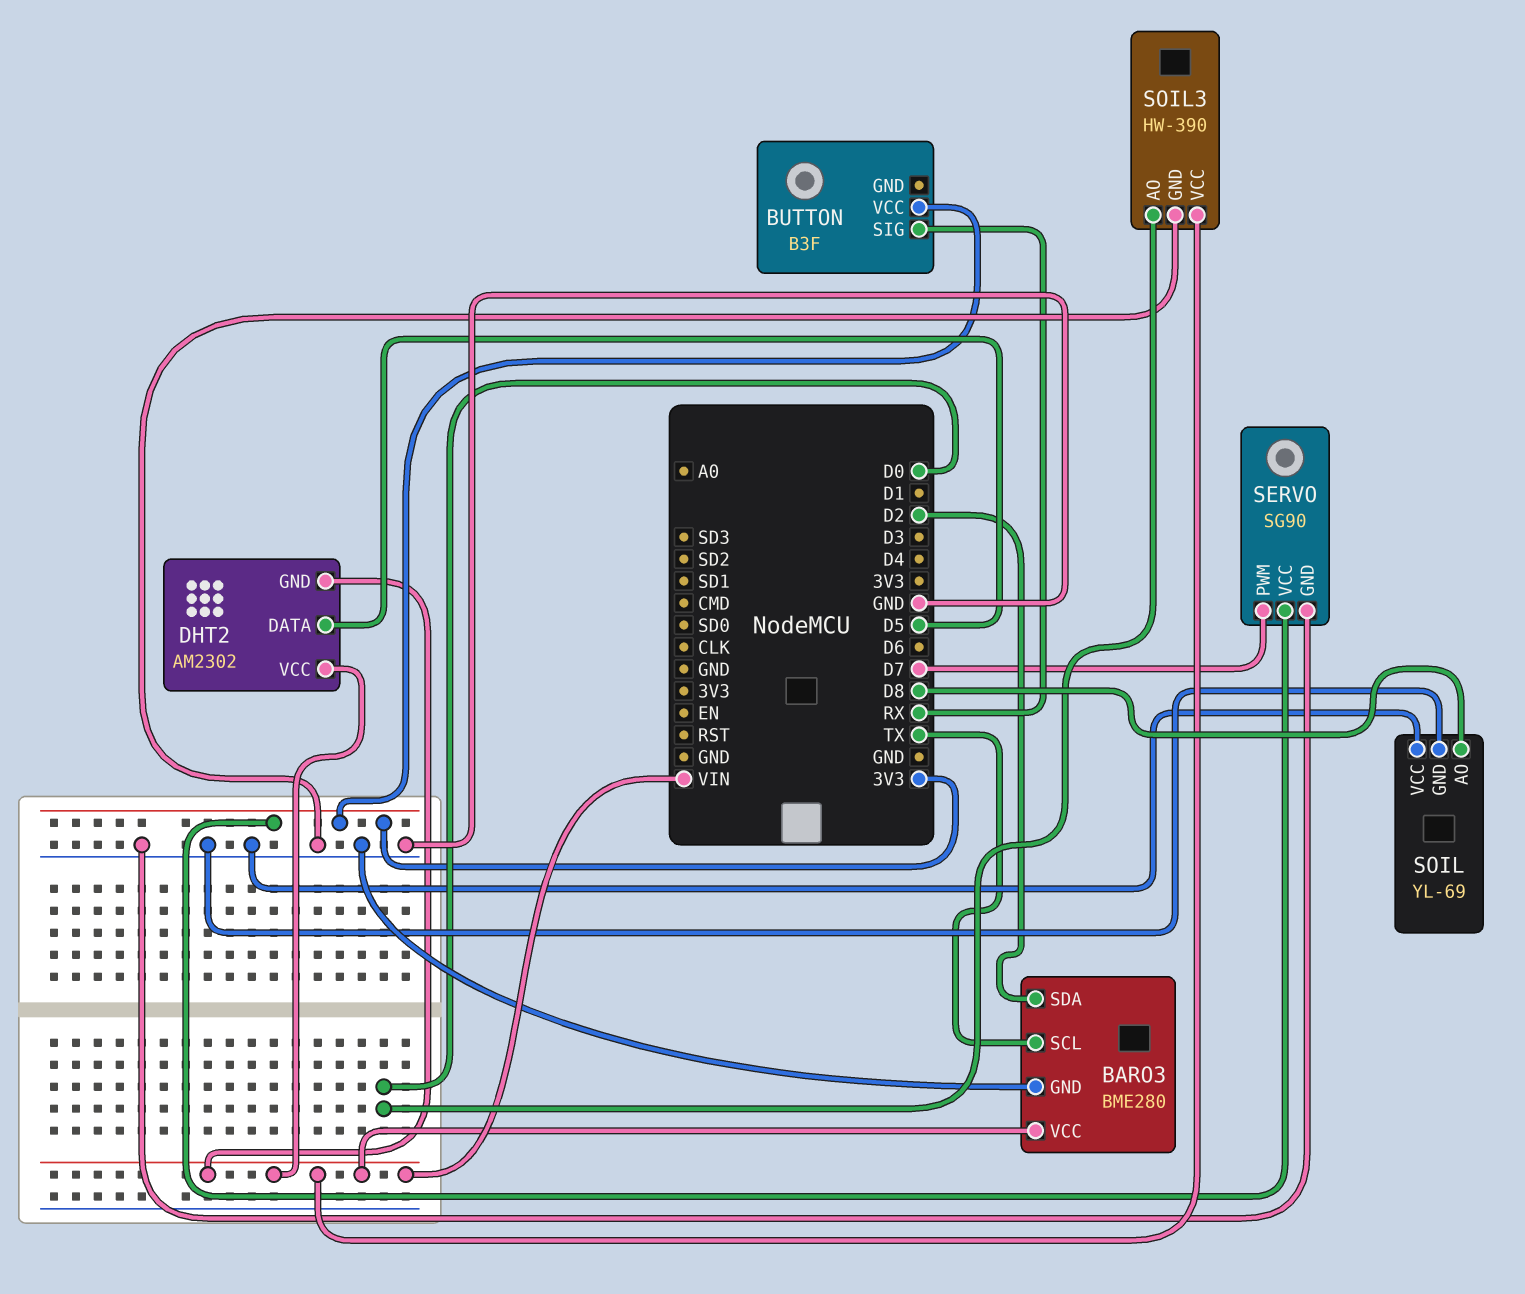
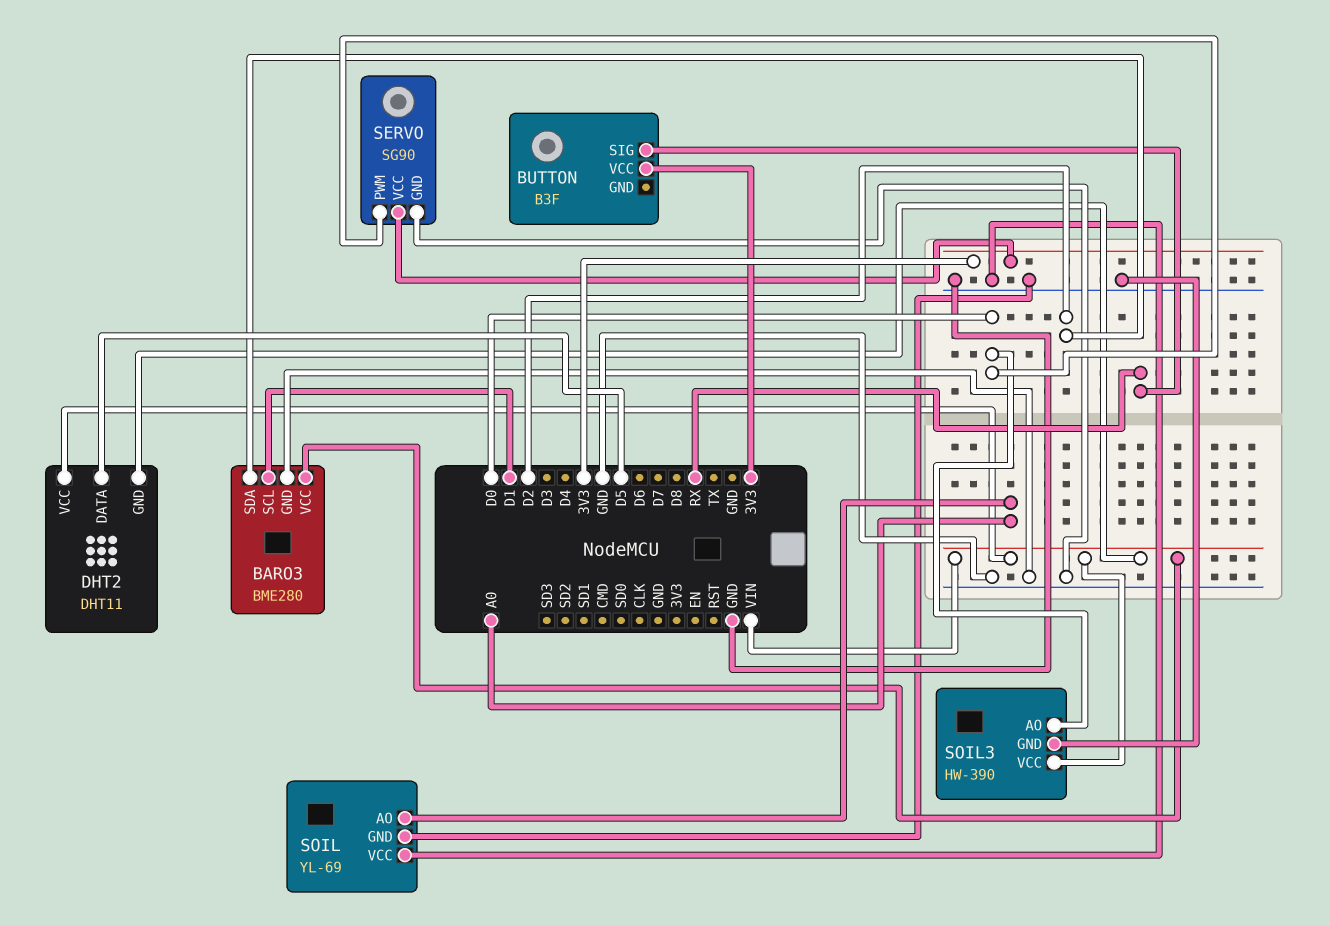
BARO3 pin SCL: TX -> D1
DHT2: AM2302 -> DHT11
SERVO pin PWM: D7 -> D0
SOIL pin AO: D8 -> A0

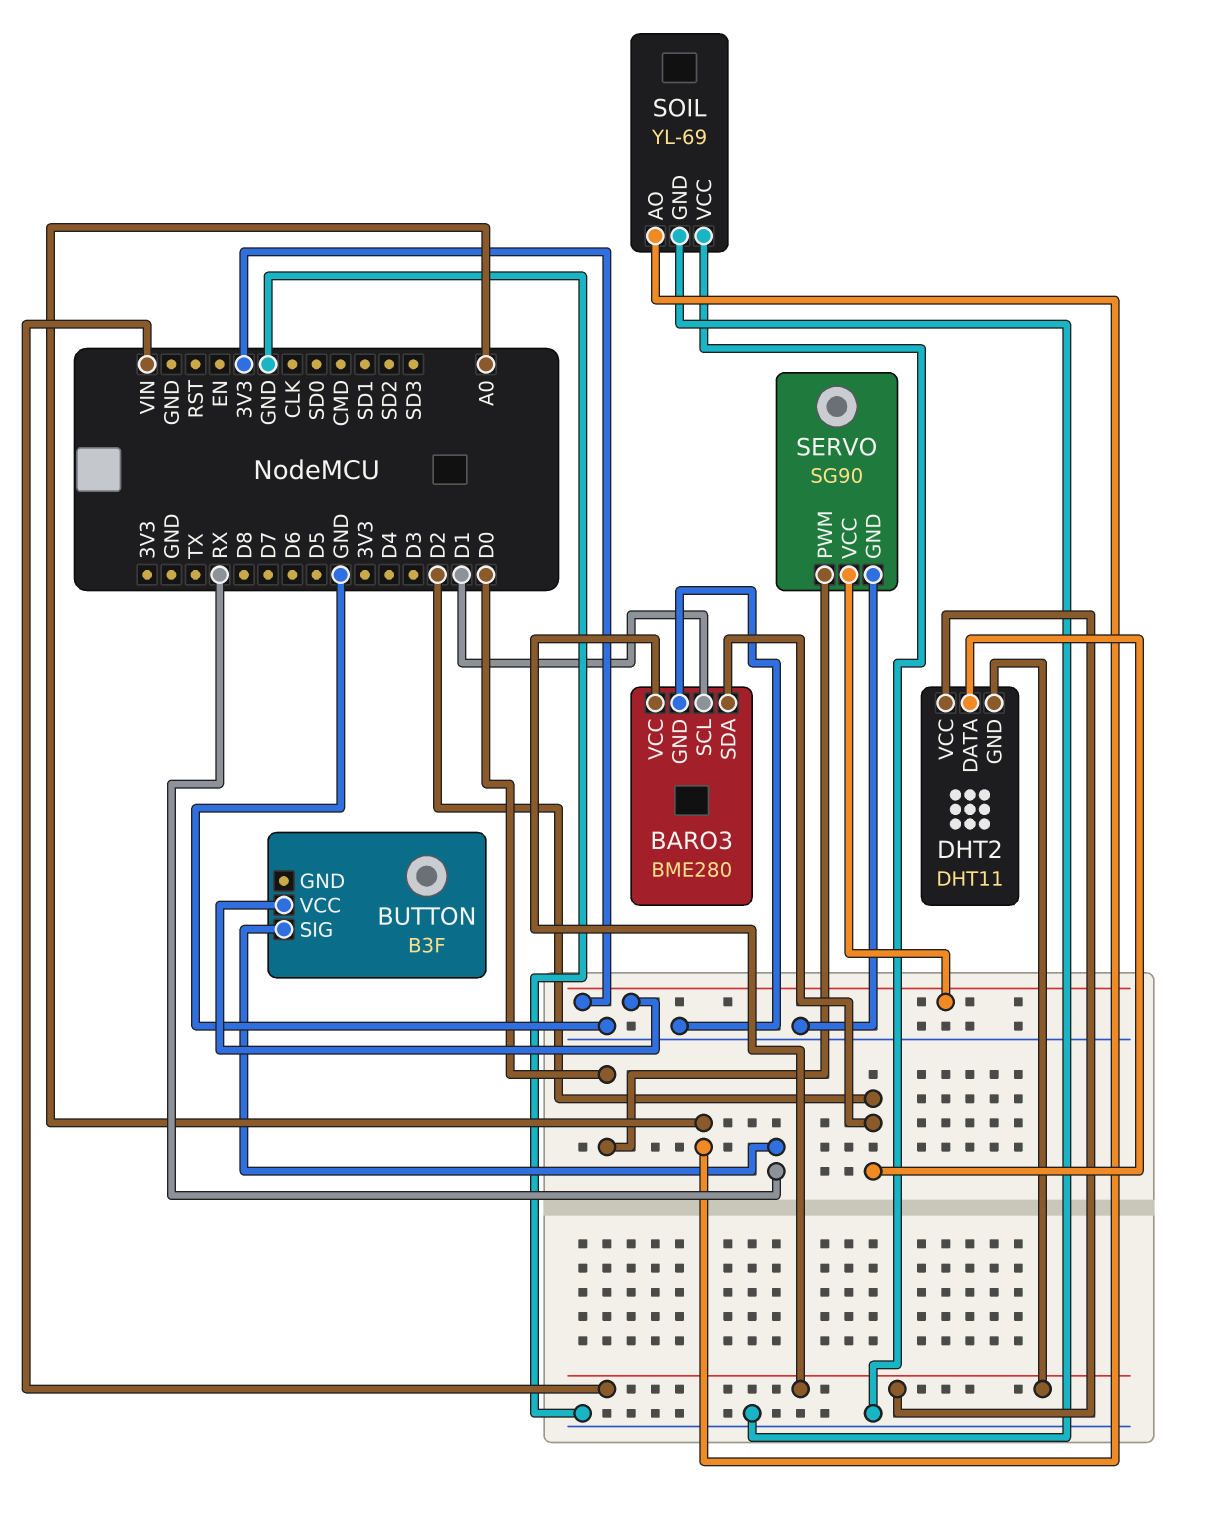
DHT2 pin DATA: D5 -> D2
SOIL3: HW-390 -> none
SOIL3 pin AO: D0 -> none
SOIL3 pin GND: GND -> none
SOIL3 pin VCC: VIN -> none

